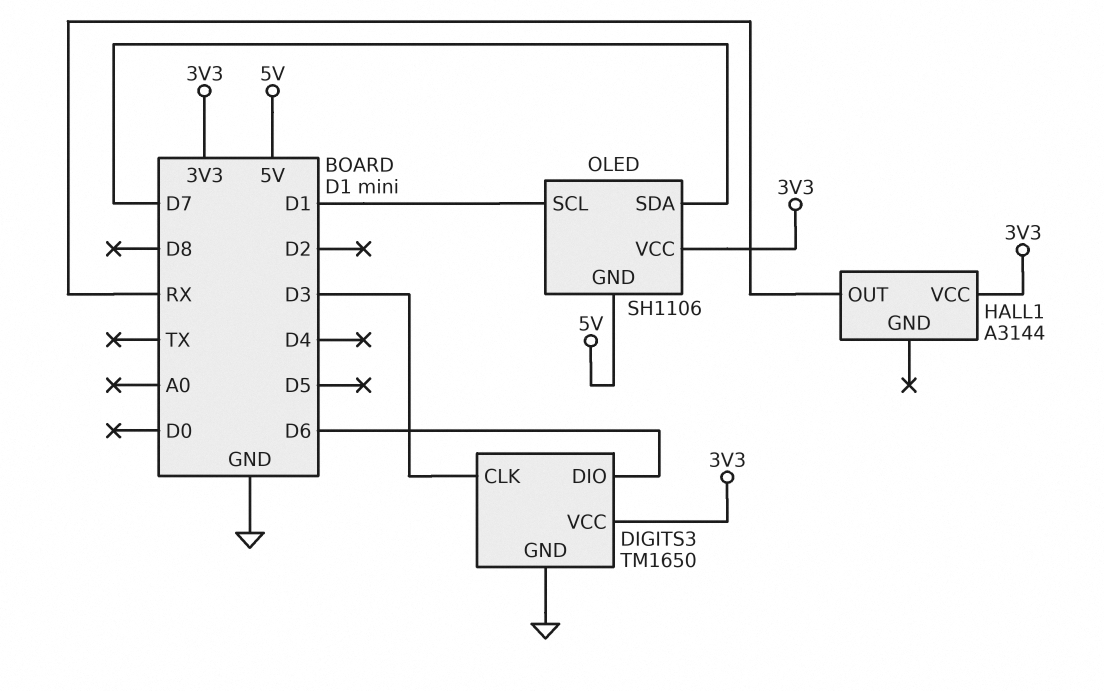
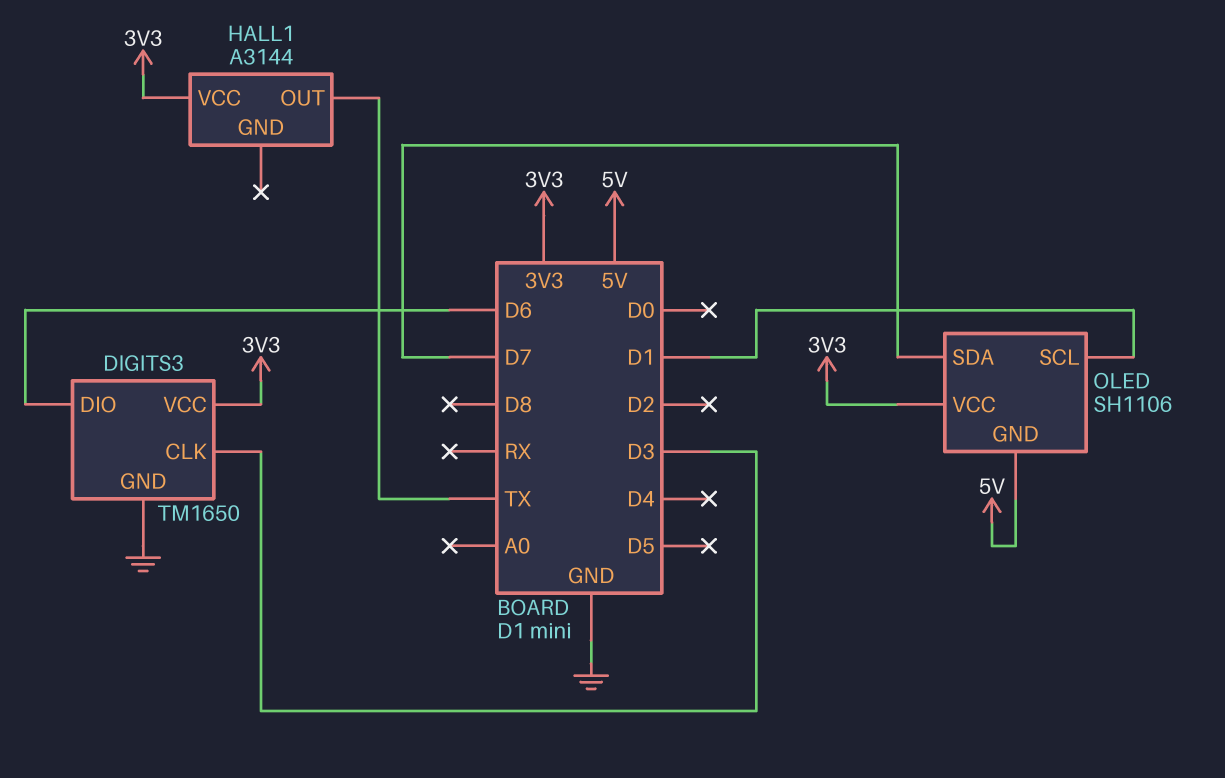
HALL1 pin OUT: RX -> TX

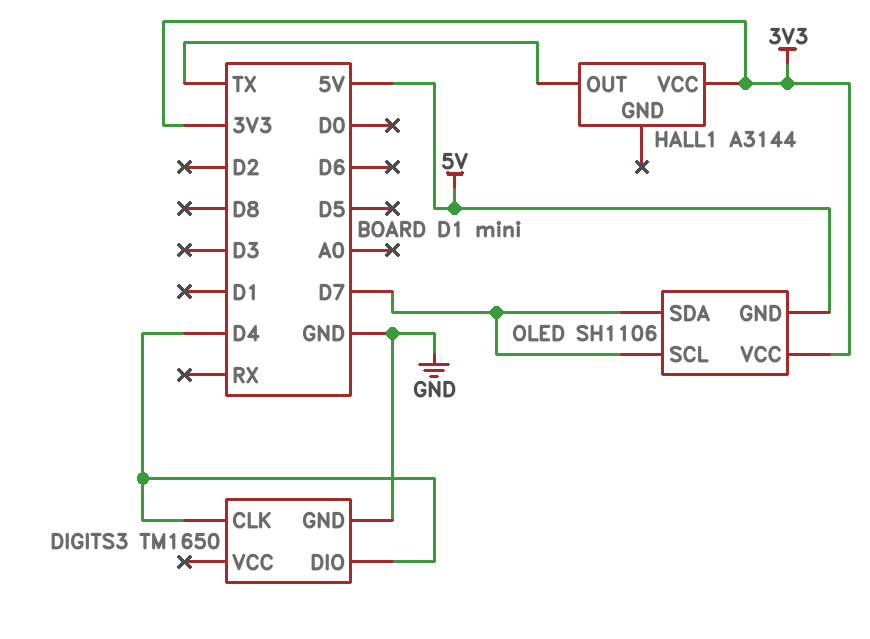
DIGITS3 pin CLK: D3 -> D4
DIGITS3 pin DIO: D6 -> D4
DIGITS3 pin VCC: 3V3 -> none
OLED pin SCL: D1 -> D7

